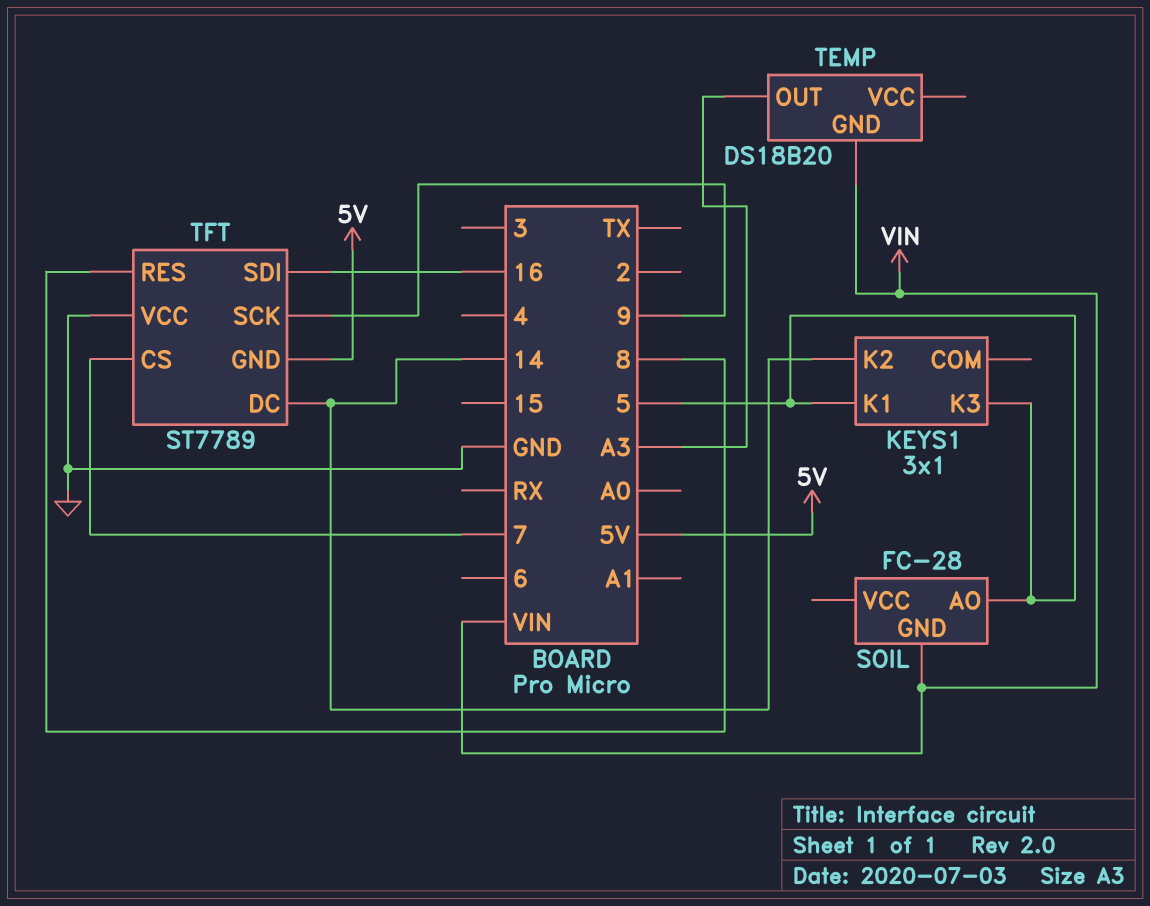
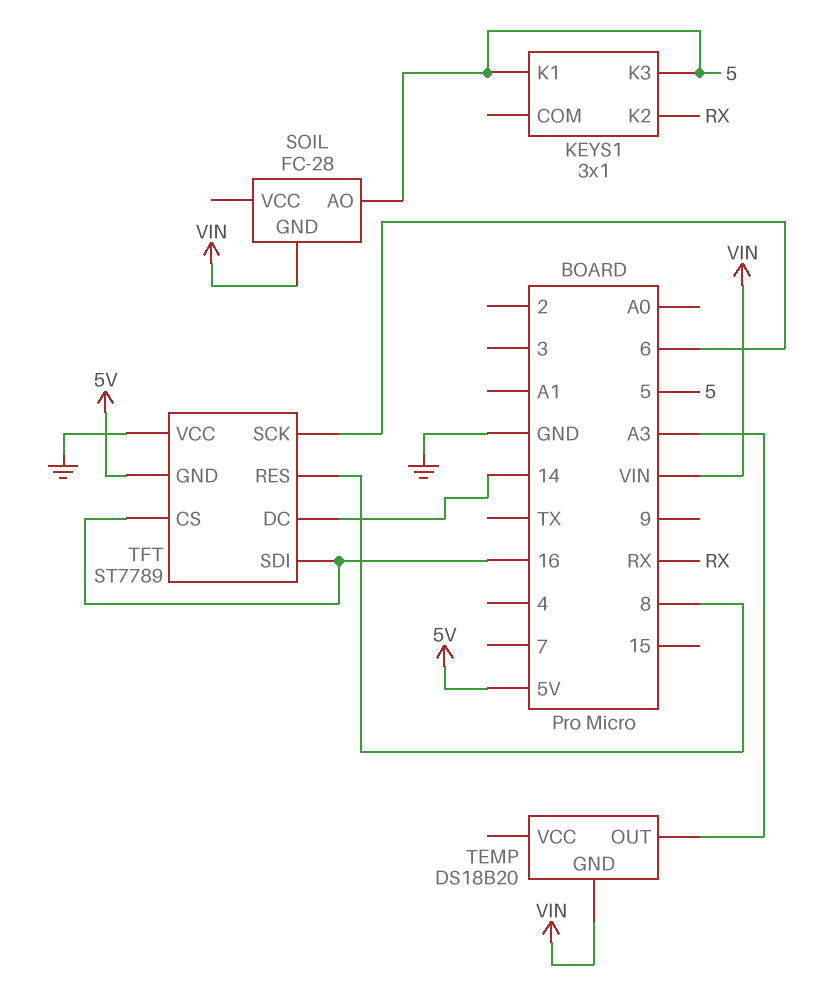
KEYS1 pin K2: 14 -> RX
TFT pin CS: 7 -> 16
TFT pin SCK: 9 -> 6

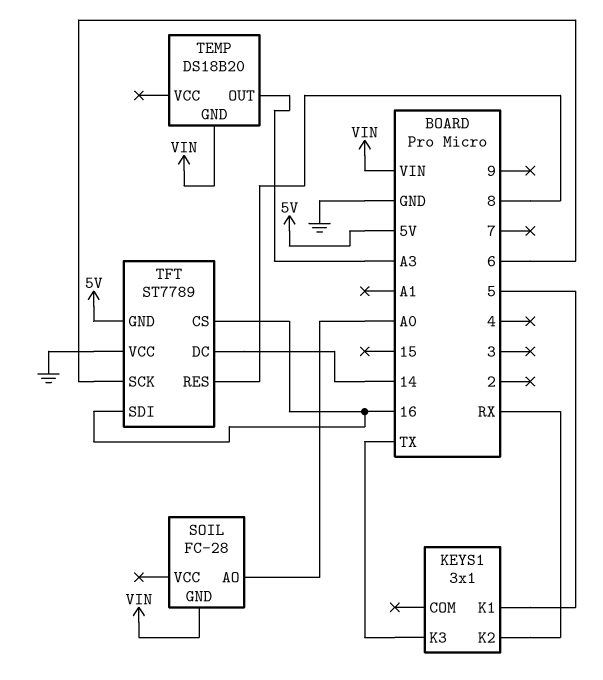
KEYS1 pin K3: 5 -> TX
SOIL pin AO: 5 -> A0

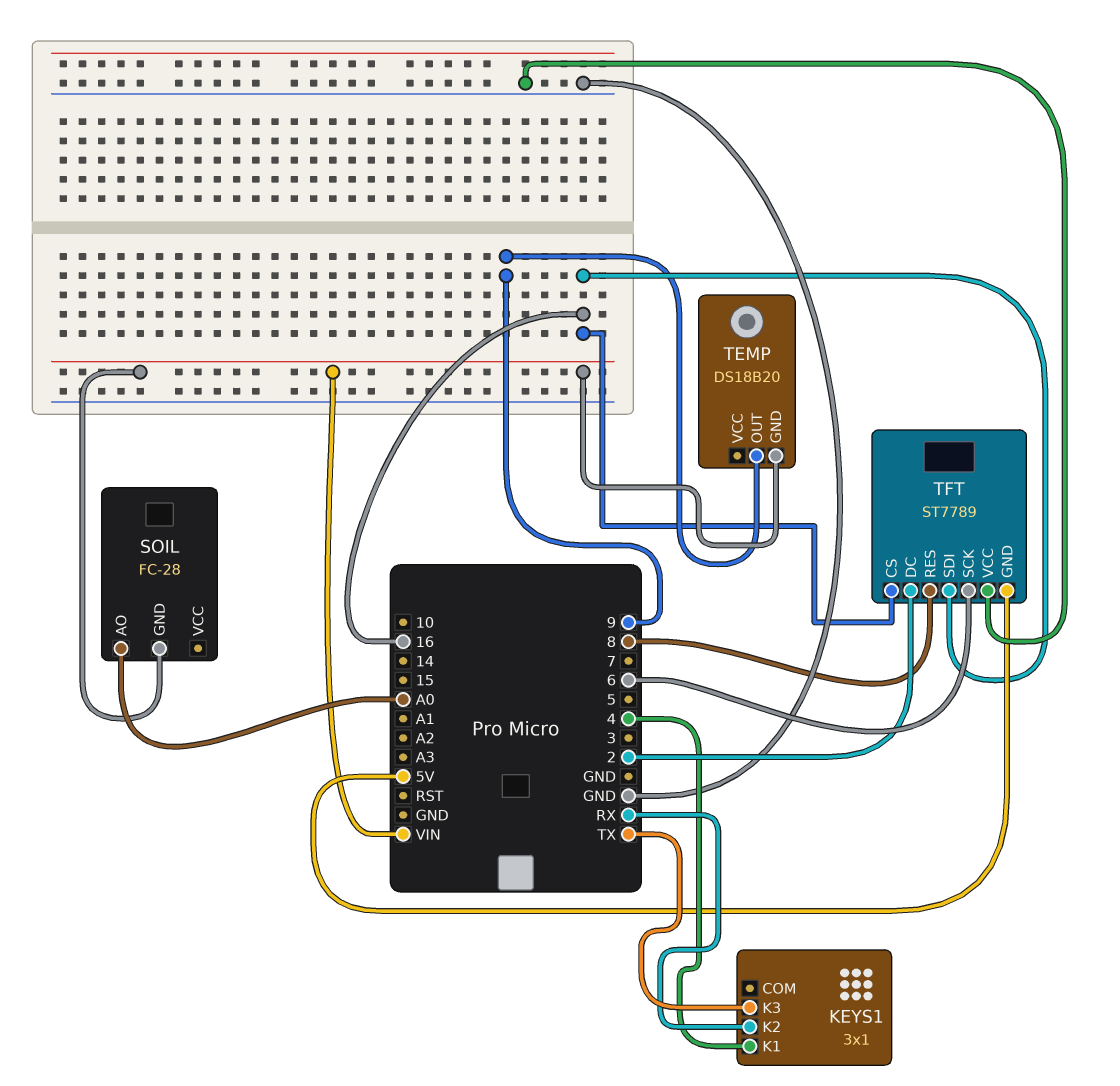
KEYS1 pin K1: 5 -> 4
TEMP pin OUT: A3 -> 9
TFT pin DC: 14 -> 2

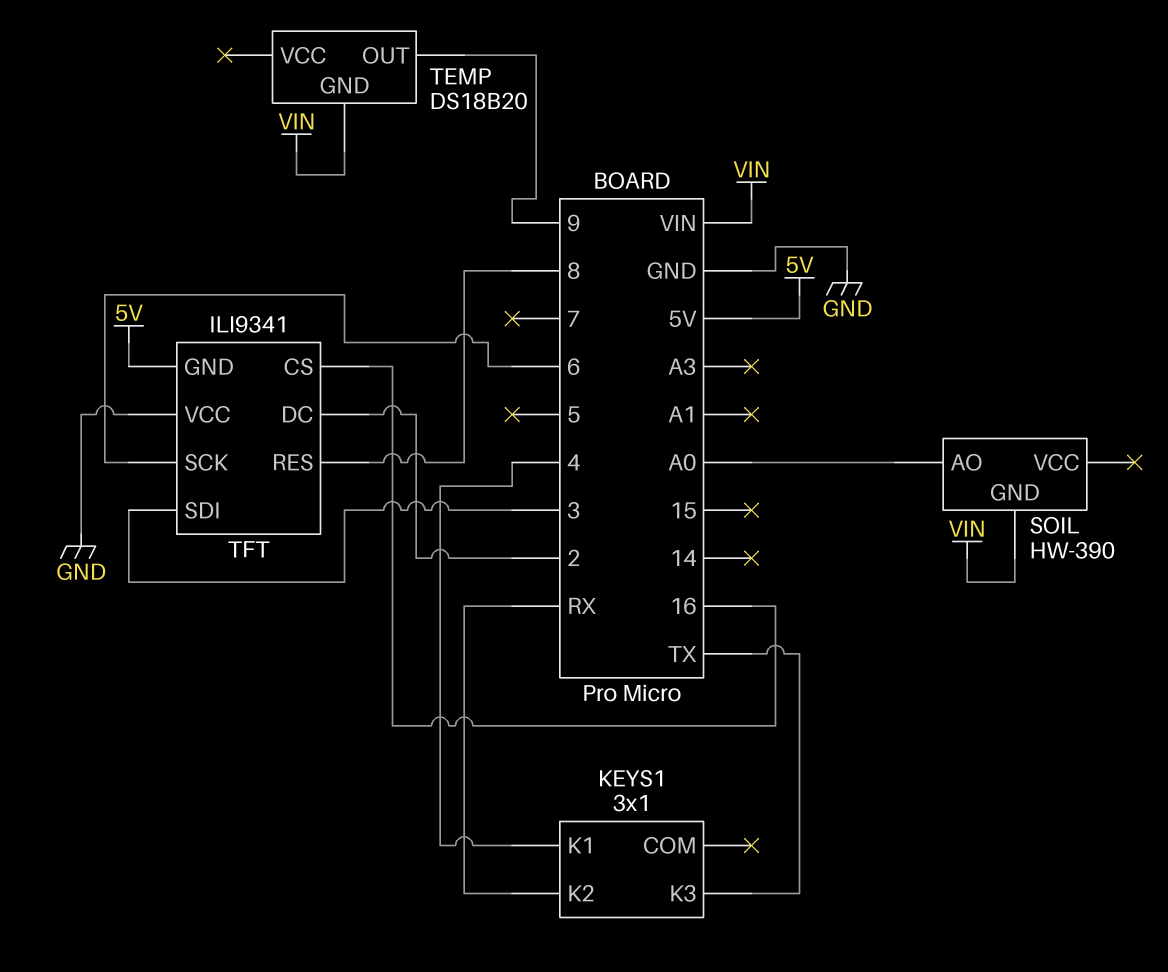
SOIL: FC-28 -> HW-390
TFT: ST7789 -> ILI9341
TFT pin SDI: 16 -> 3

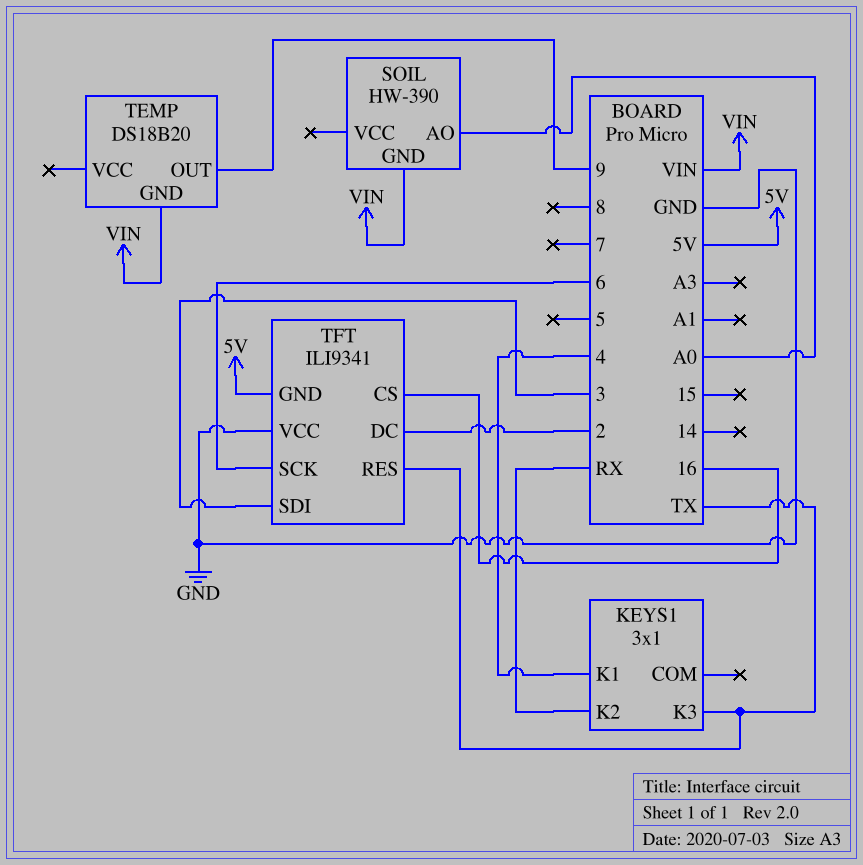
TFT pin RES: 8 -> TX

